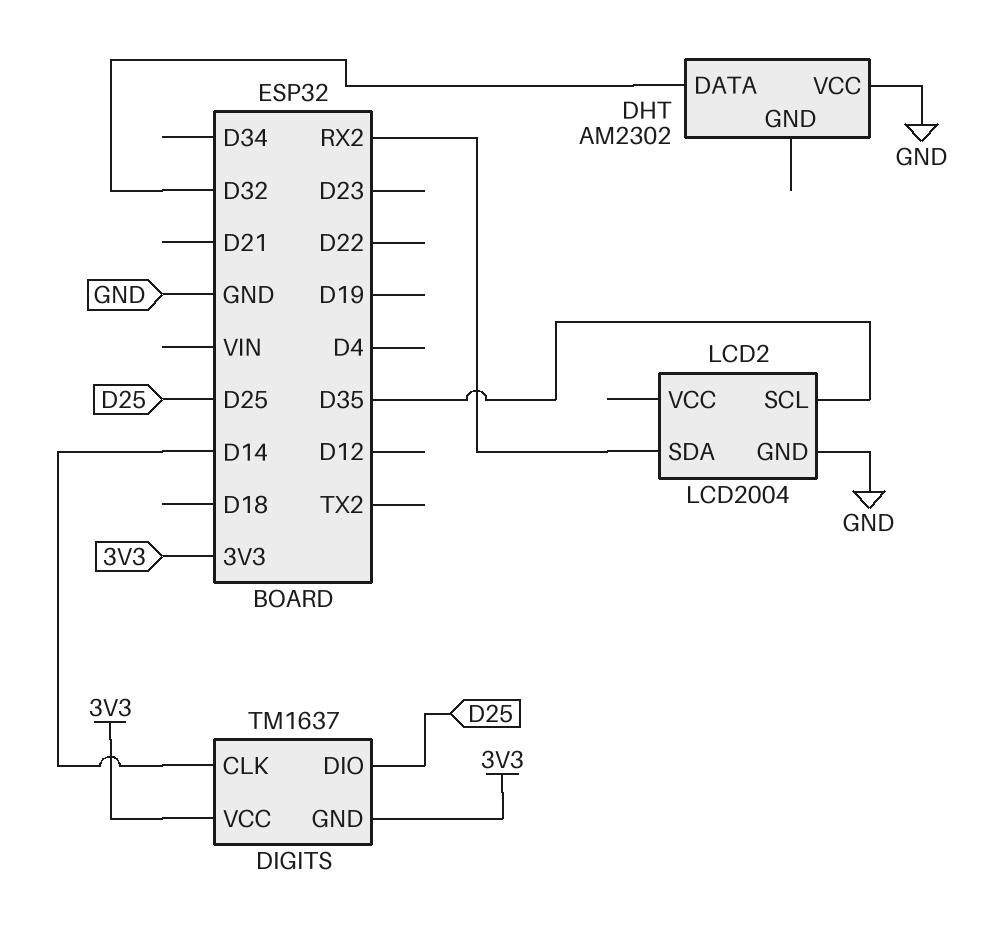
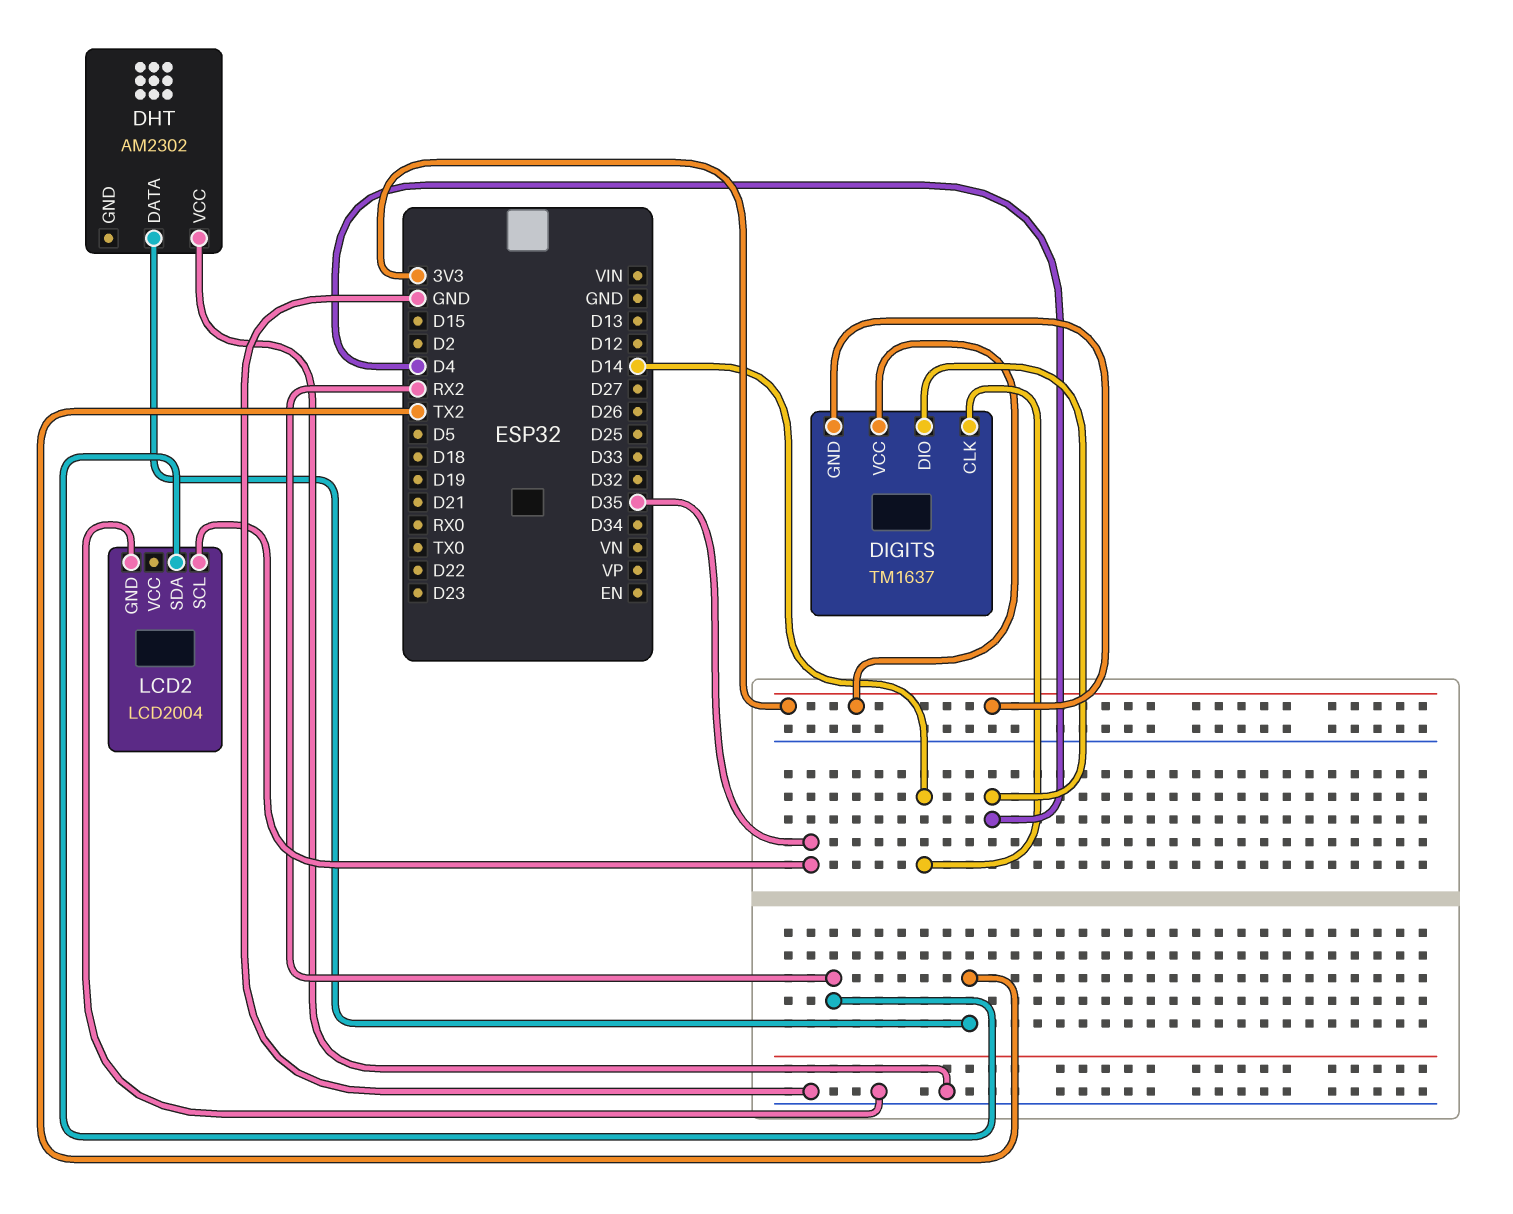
DHT pin DATA: D32 -> TX2
DIGITS pin DIO: D25 -> D4

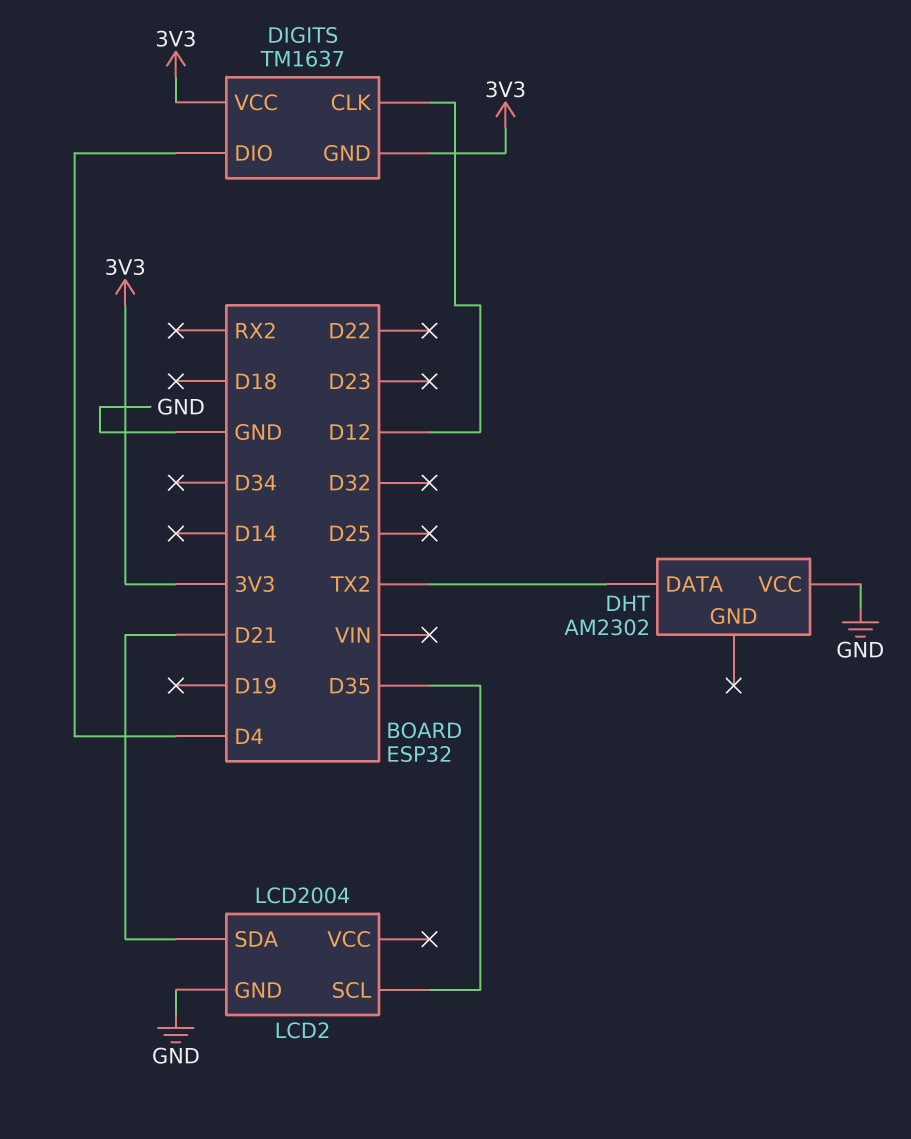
DIGITS pin CLK: D14 -> D12
LCD2 pin SDA: RX2 -> D21

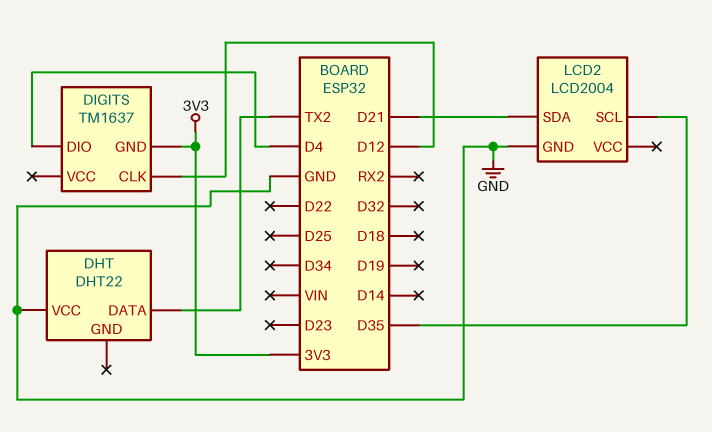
DHT: AM2302 -> DHT22
DIGITS pin VCC: 3V3 -> none

